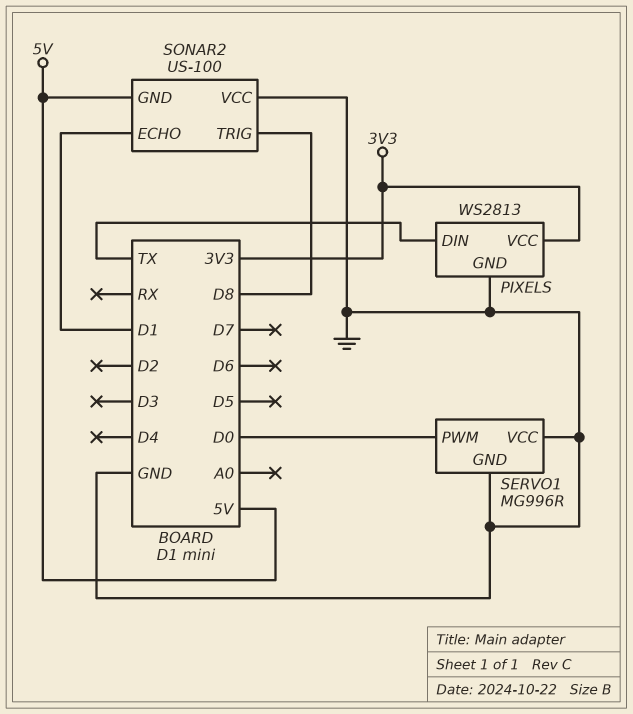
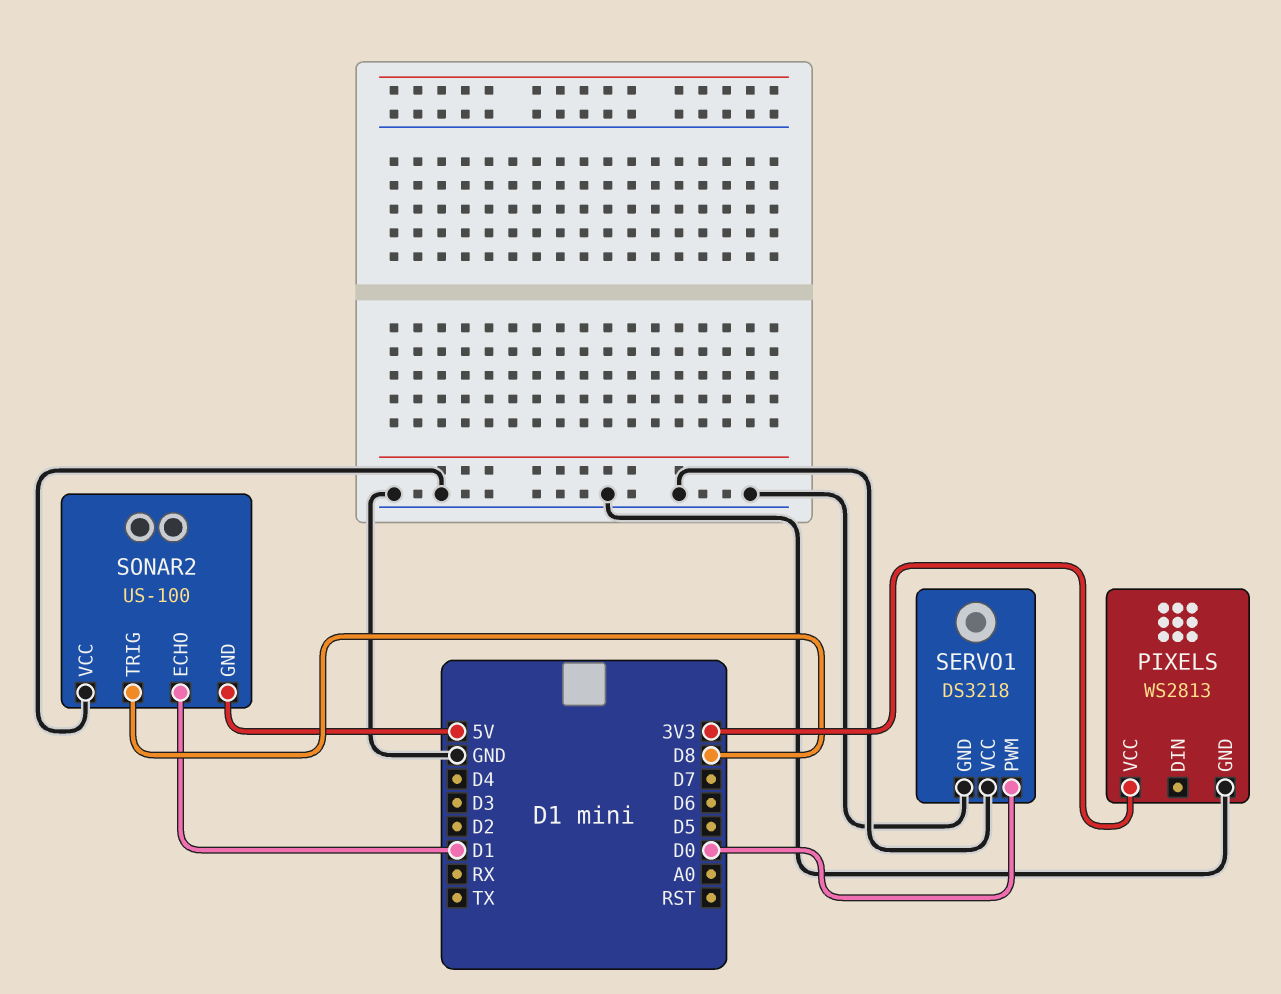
PIXELS pin DIN: TX -> none
SERVO1: MG996R -> DS3218

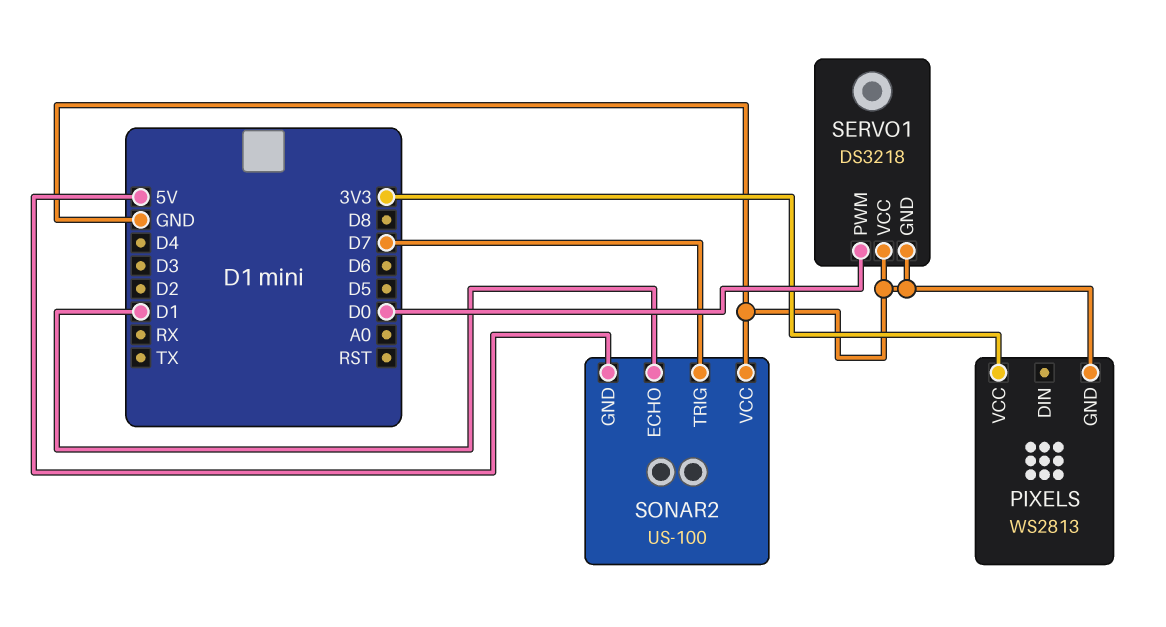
SONAR2 pin TRIG: D8 -> D7

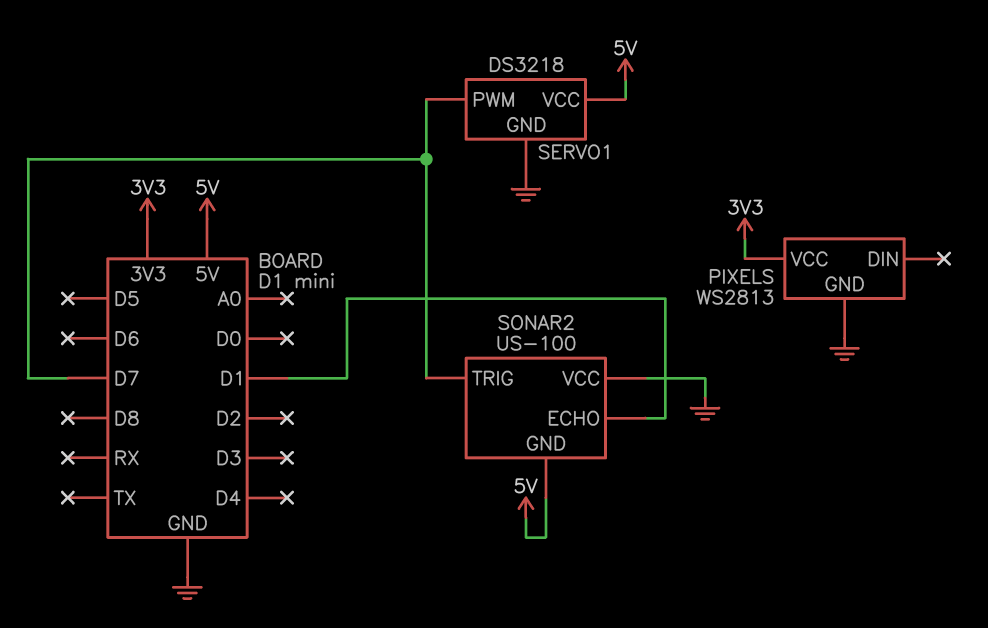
SERVO1 pin PWM: D0 -> D7
SERVO1 pin VCC: GND -> 5V

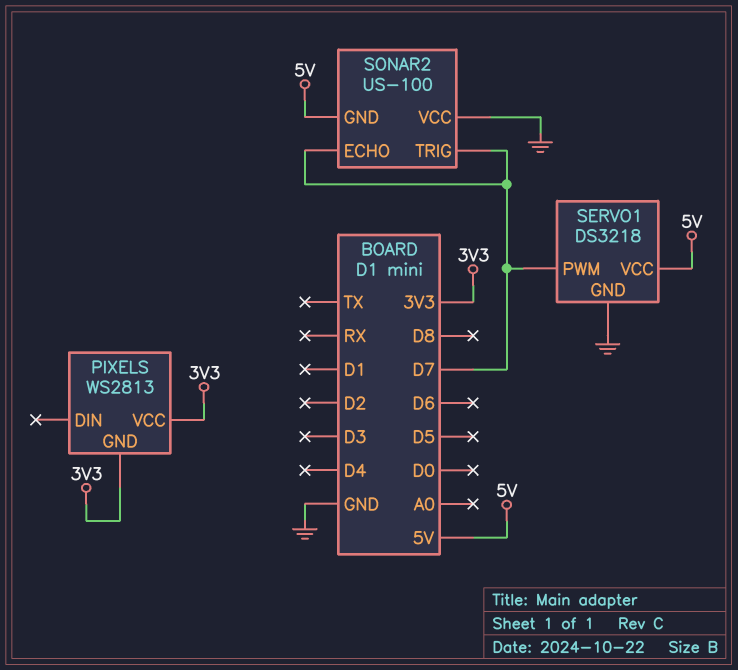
PIXELS pin GND: GND -> 3V3
SONAR2 pin ECHO: D1 -> D7

